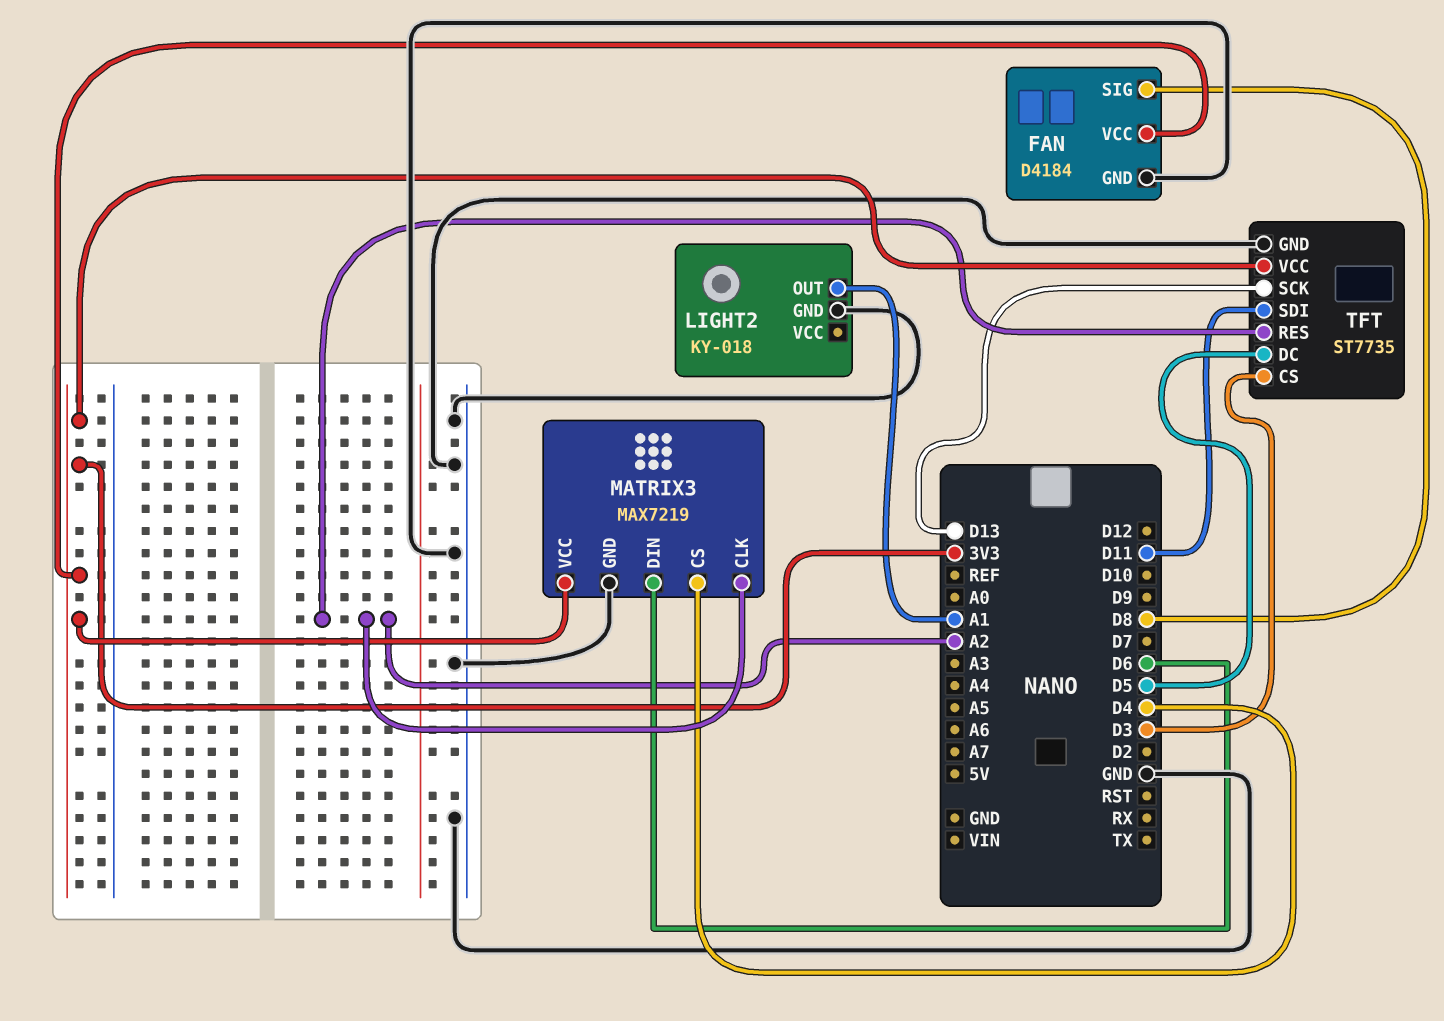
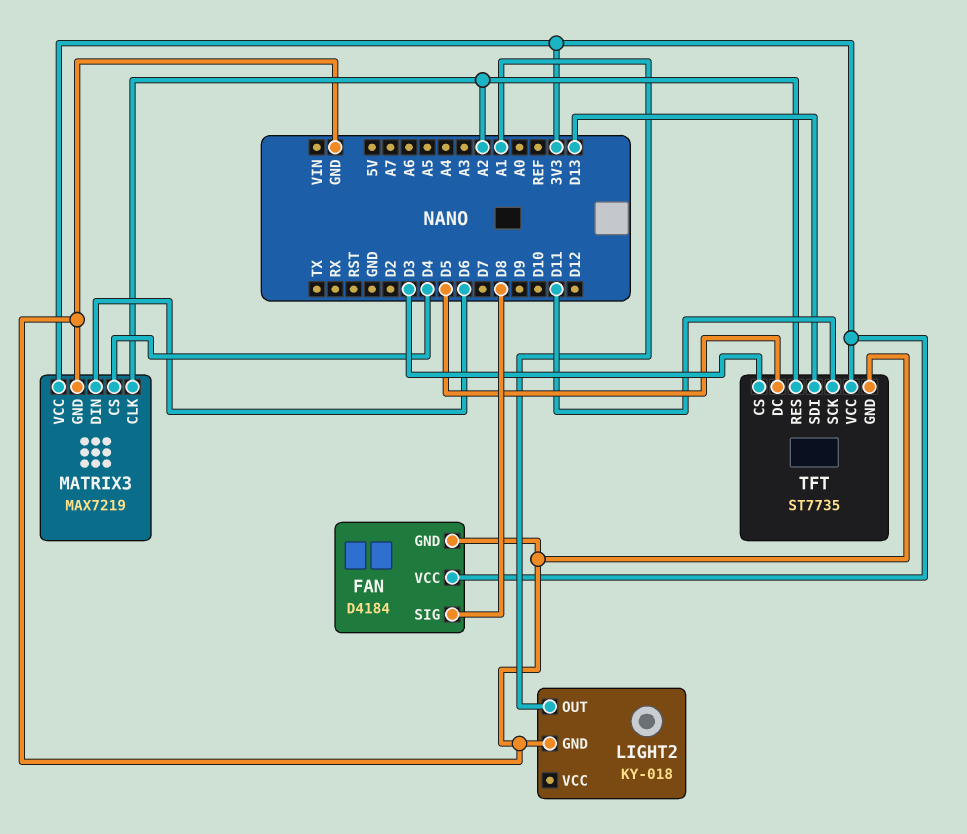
TFT pin SCK: D13 -> D11
TFT pin SDI: D11 -> D13

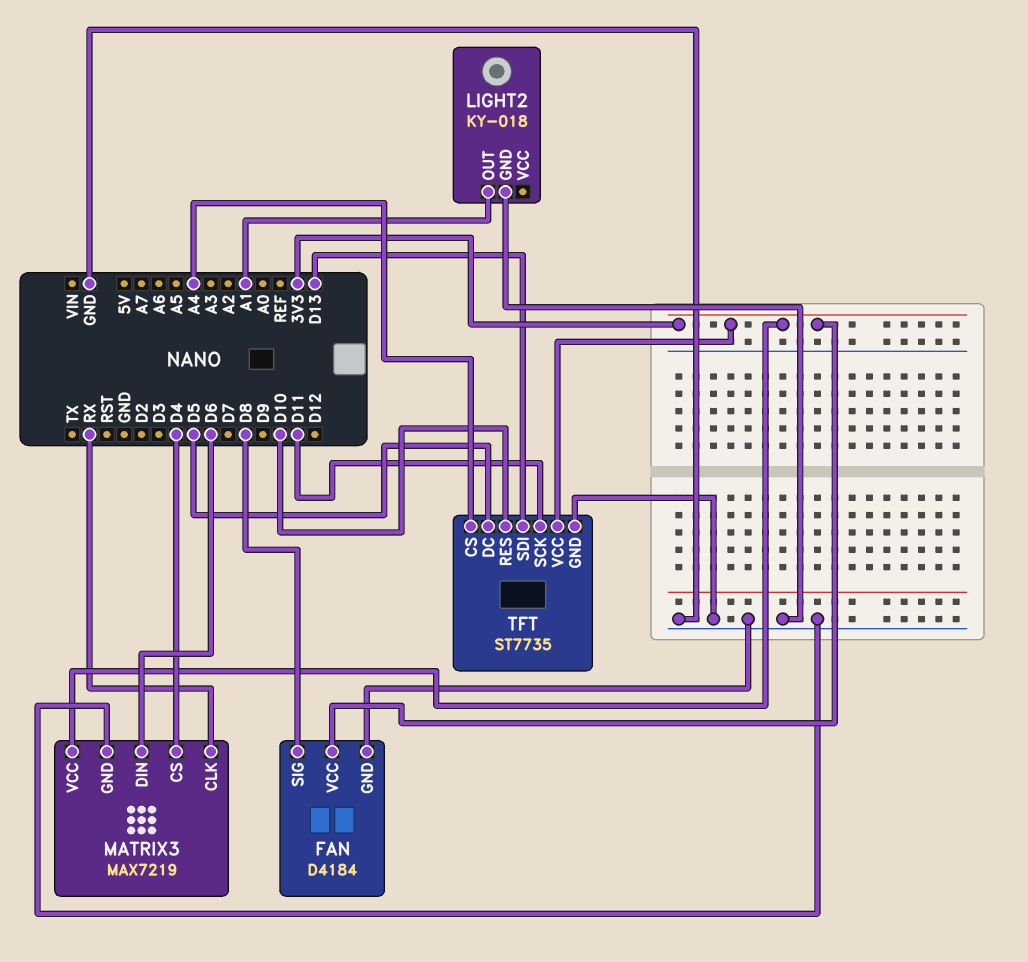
MATRIX3 pin CLK: A2 -> RX
TFT pin CS: D3 -> A4
TFT pin RES: A2 -> D10

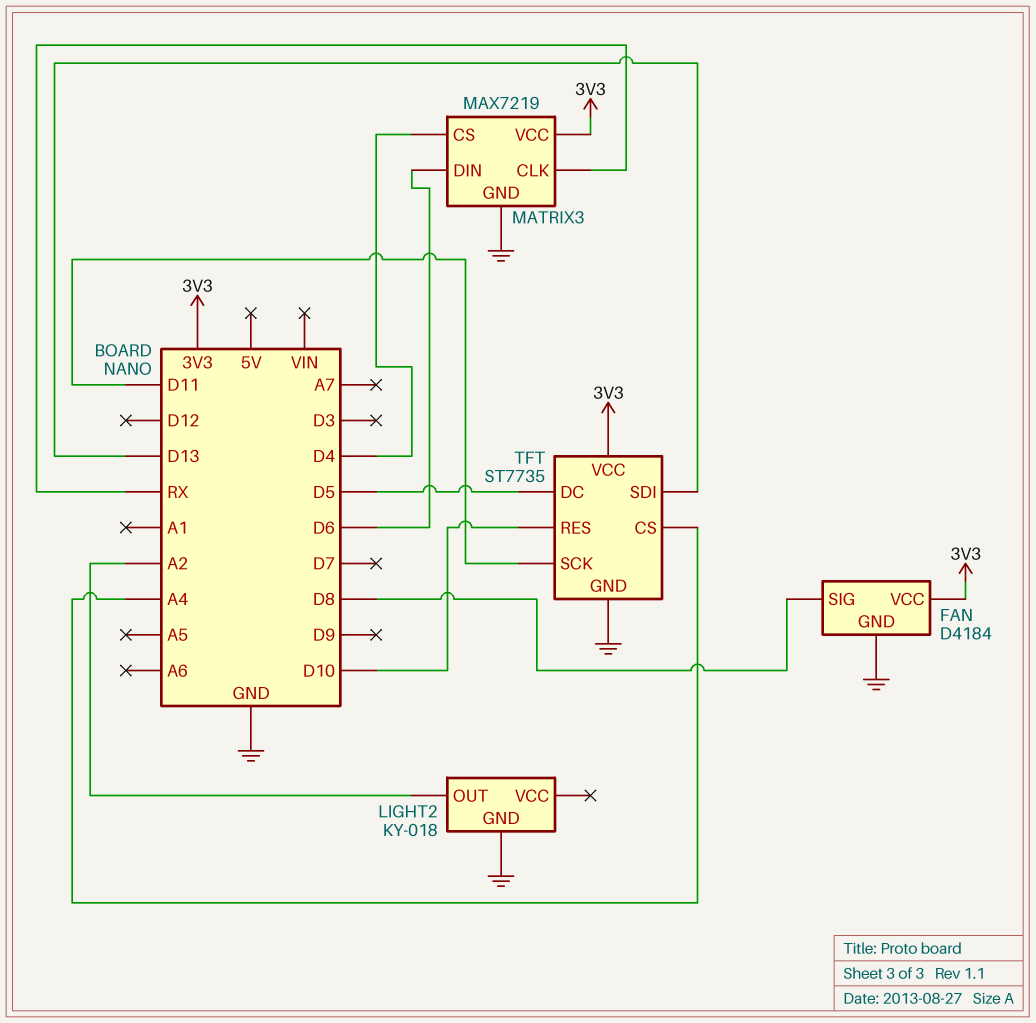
LIGHT2 pin OUT: A1 -> A2

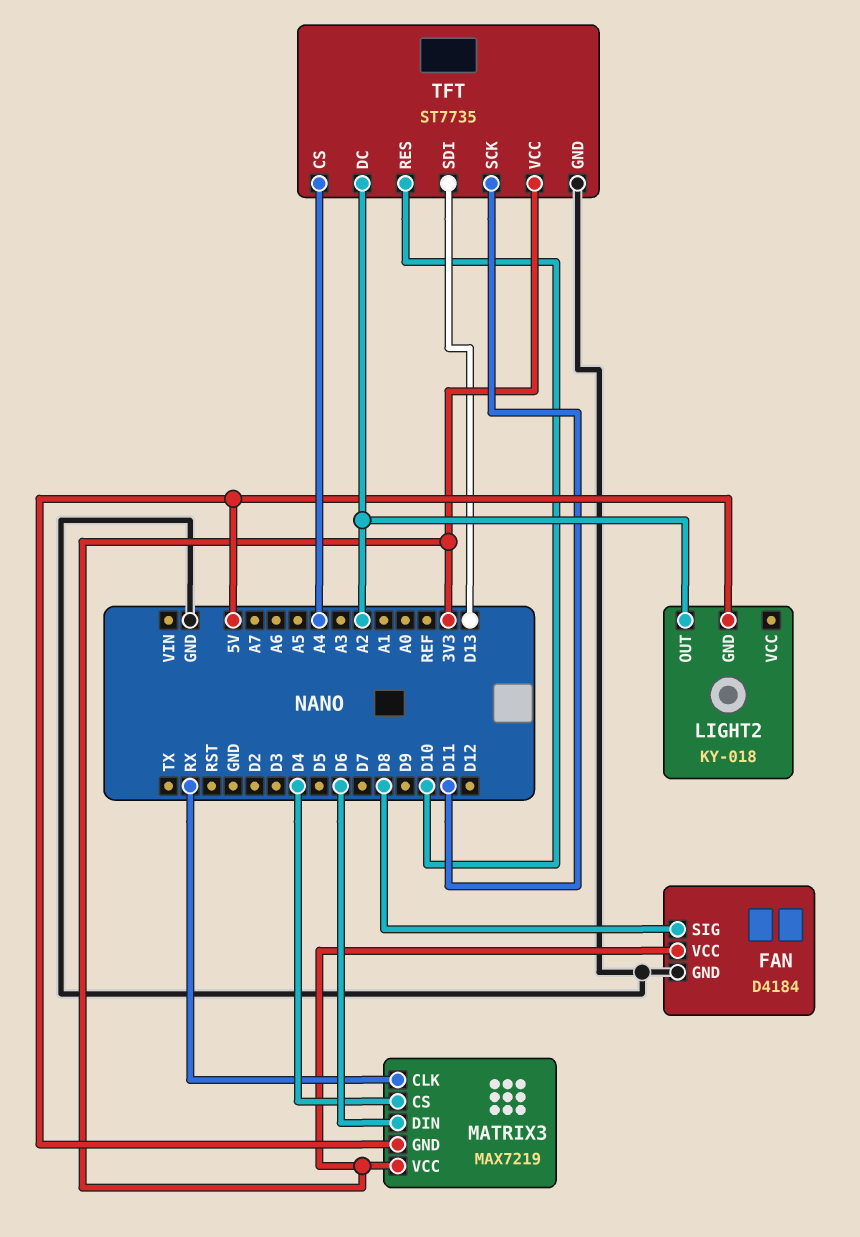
LIGHT2 pin GND: GND -> 5V
MATRIX3 pin GND: GND -> 5V
TFT pin DC: D5 -> A2

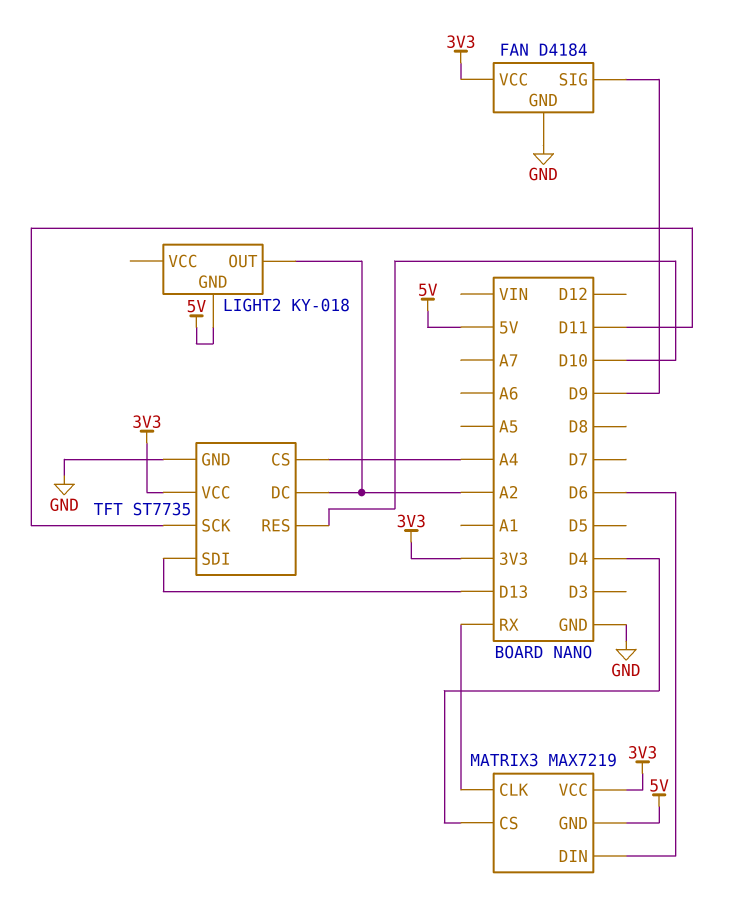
FAN pin SIG: D8 -> D9

